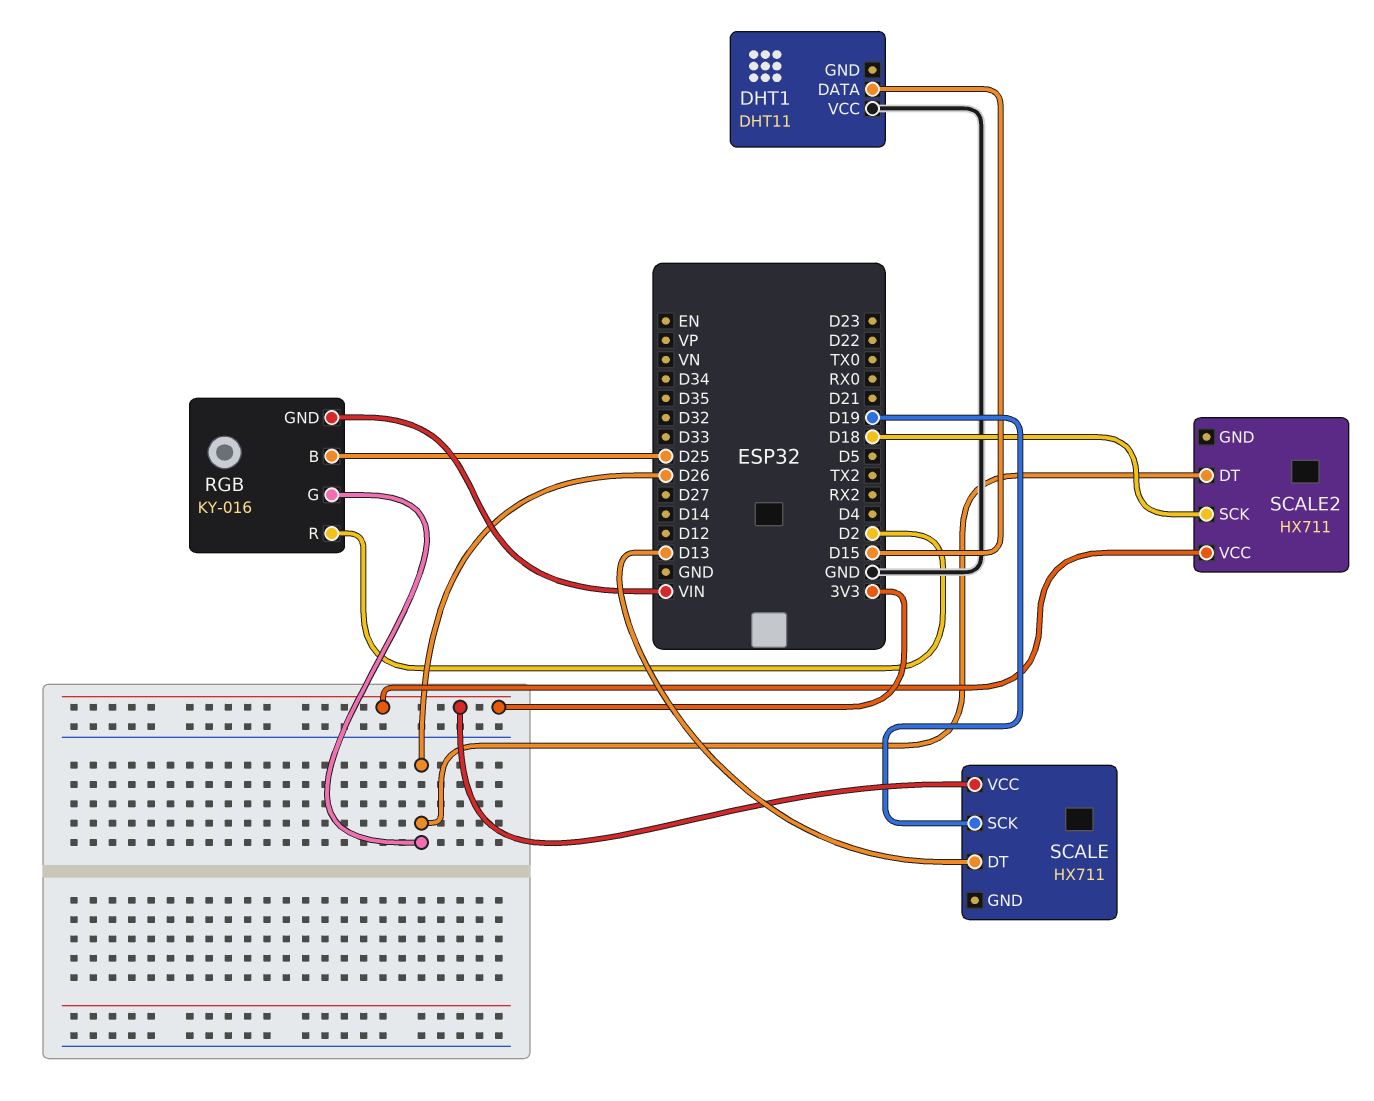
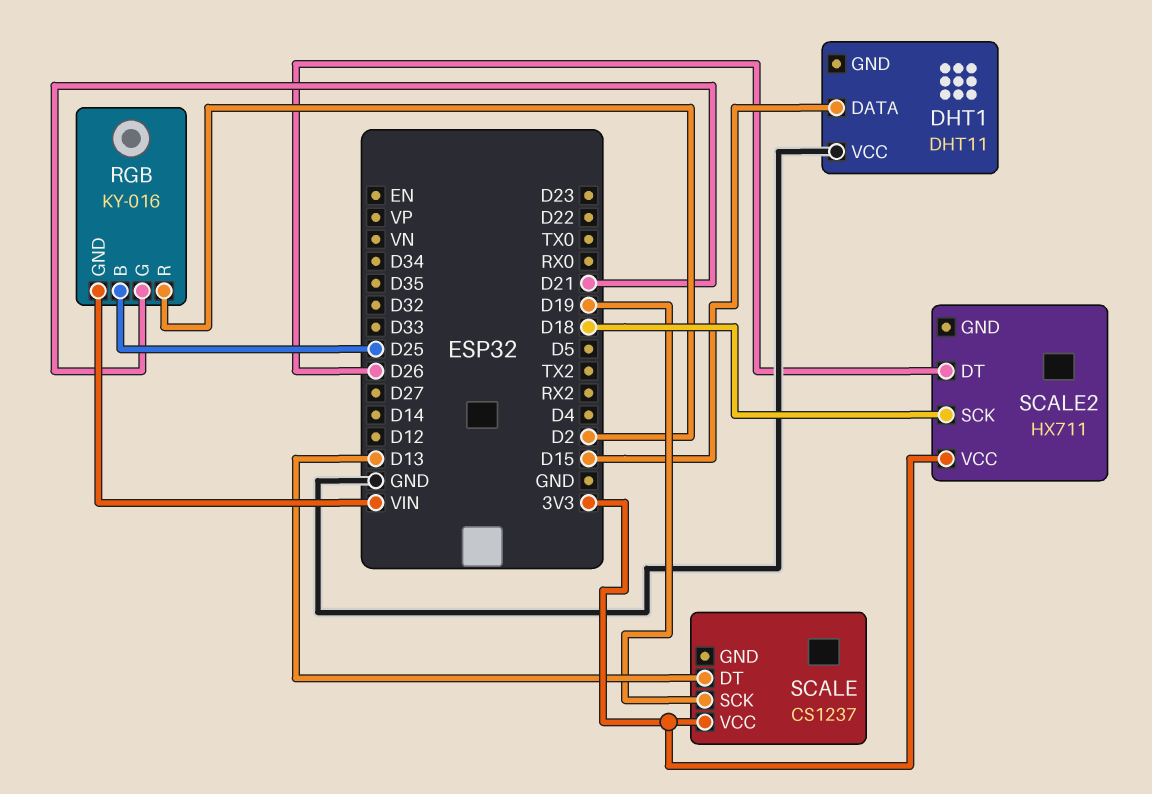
RGB pin G: D26 -> D21
SCALE: HX711 -> CS1237

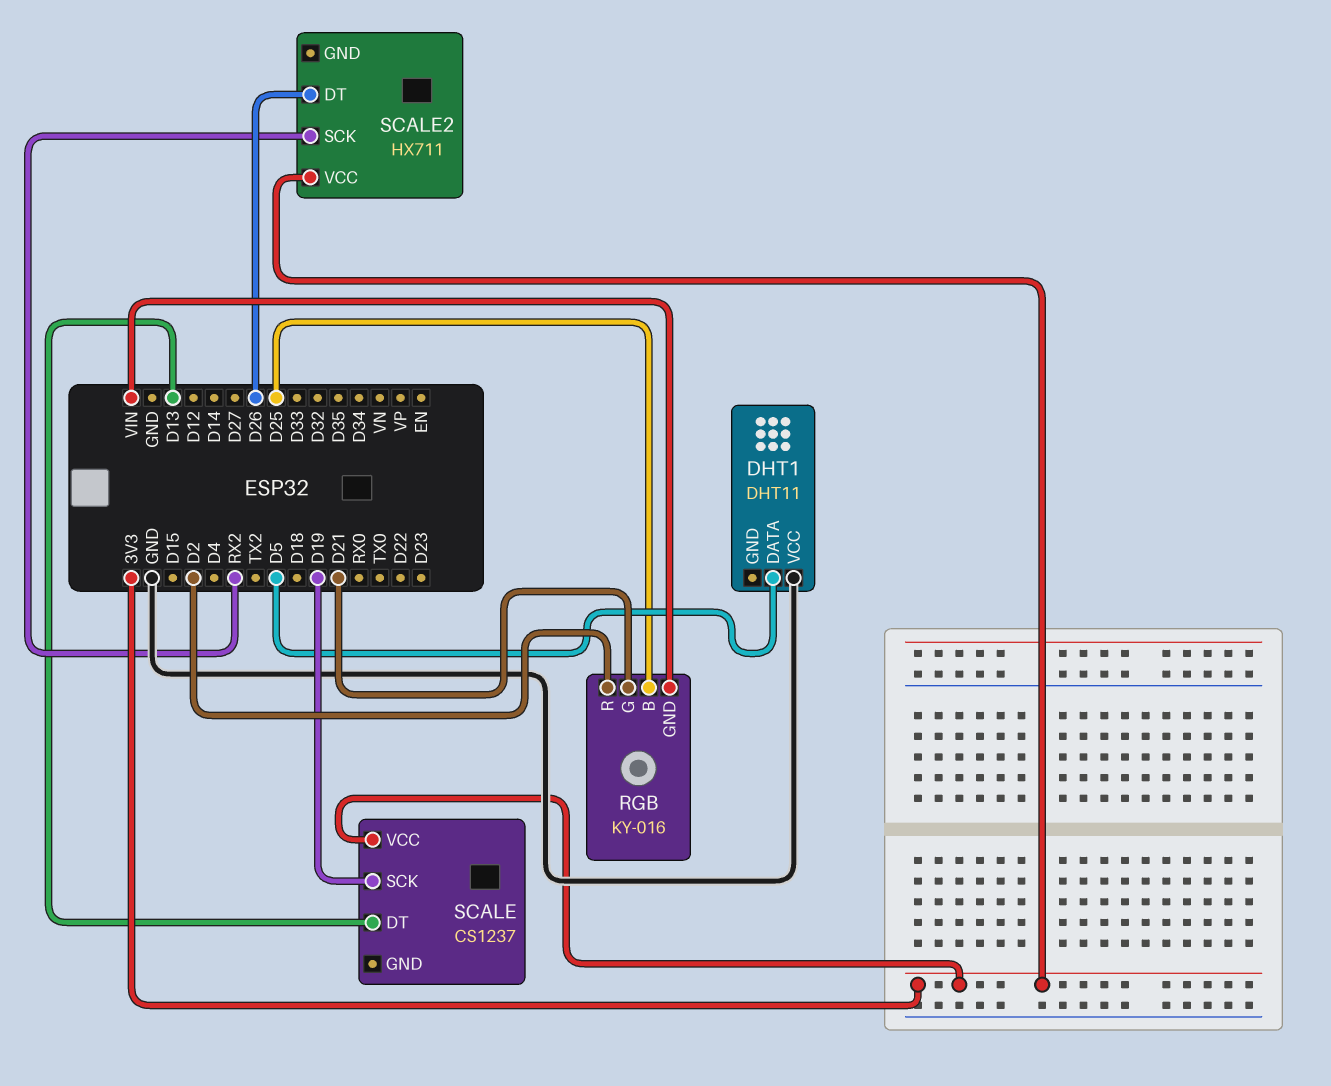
DHT1 pin DATA: D15 -> D5
SCALE2 pin SCK: D18 -> RX2

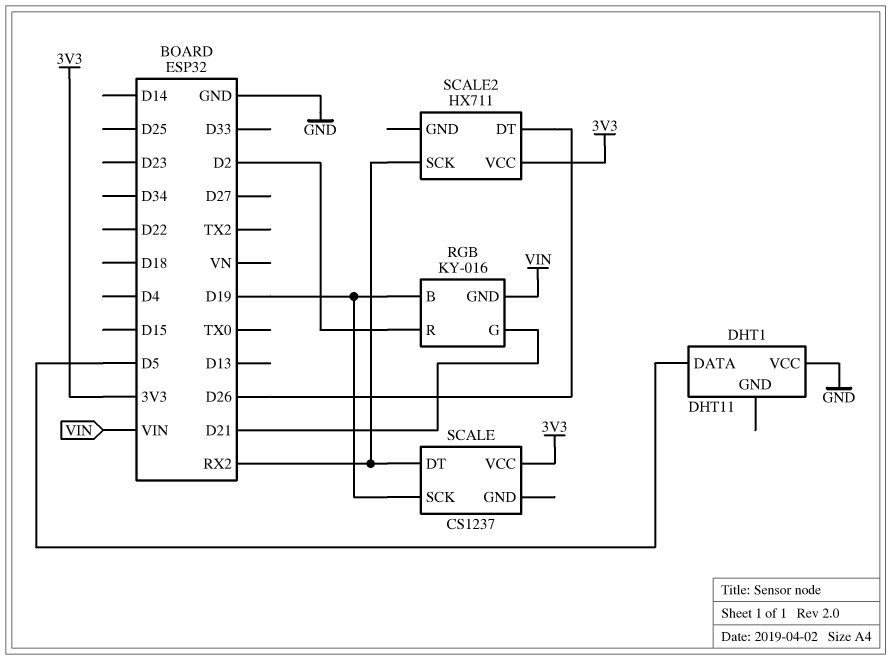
RGB pin B: D25 -> D19
SCALE pin DT: D13 -> RX2

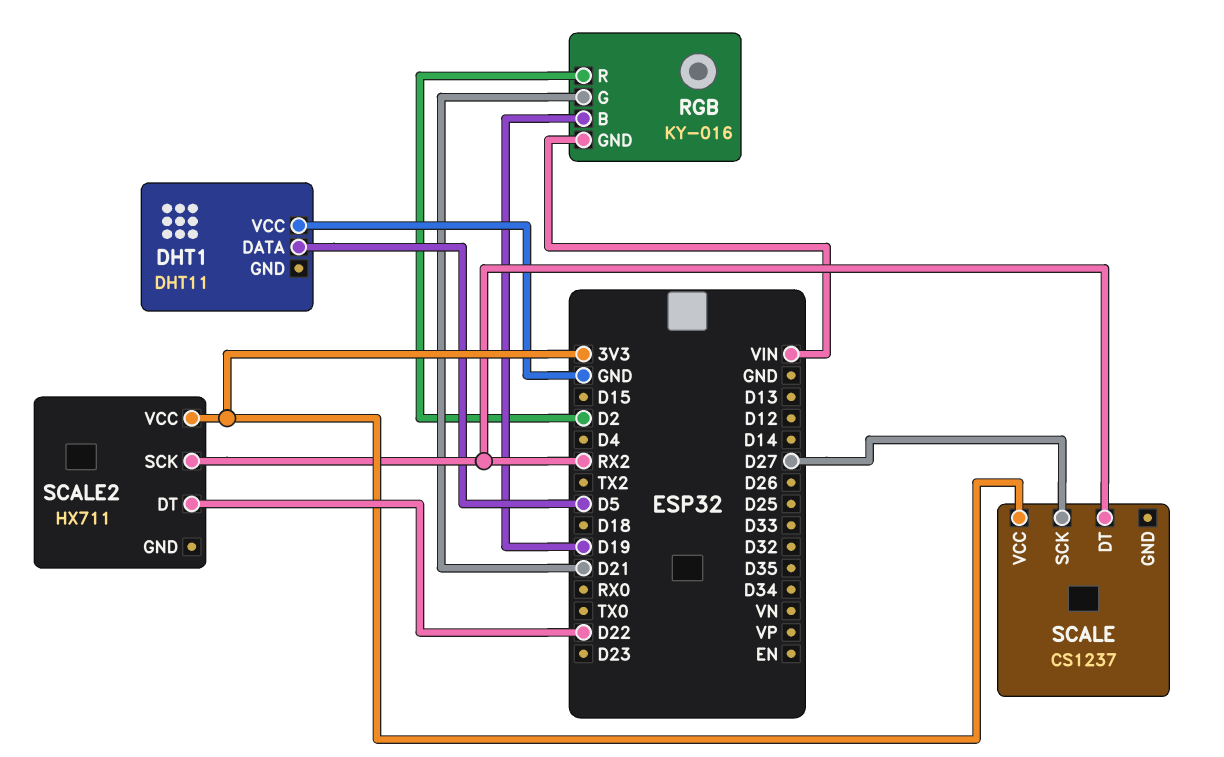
SCALE pin SCK: D19 -> D27
SCALE2 pin DT: D26 -> D22

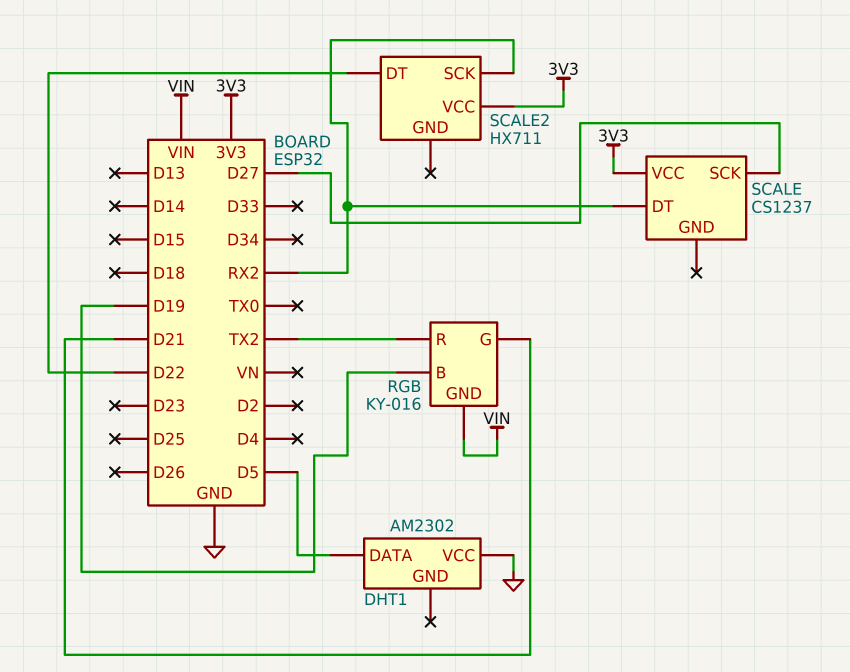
DHT1: DHT11 -> AM2302
RGB pin R: D2 -> TX2

